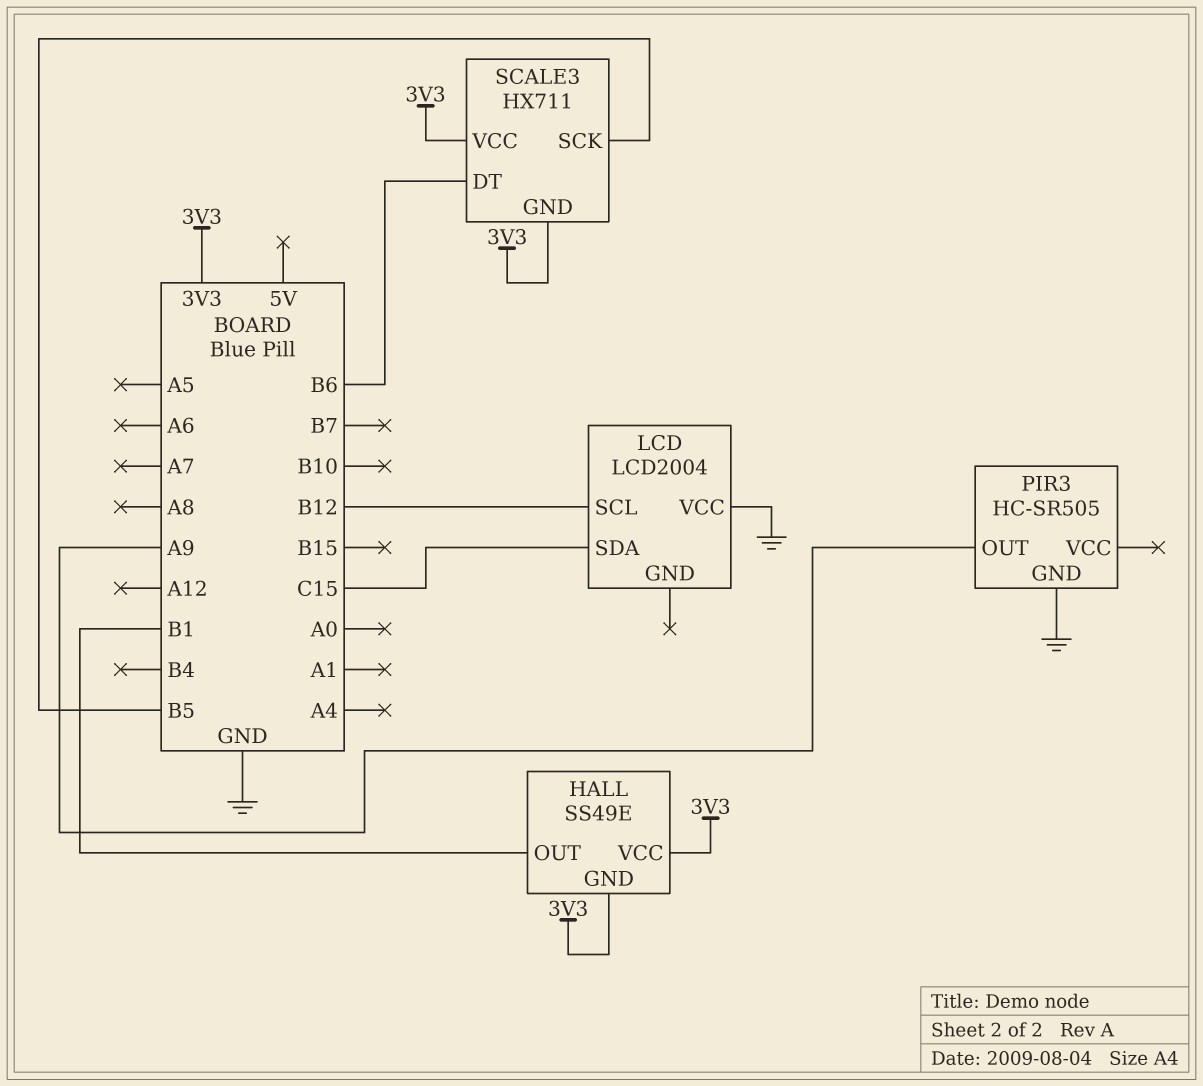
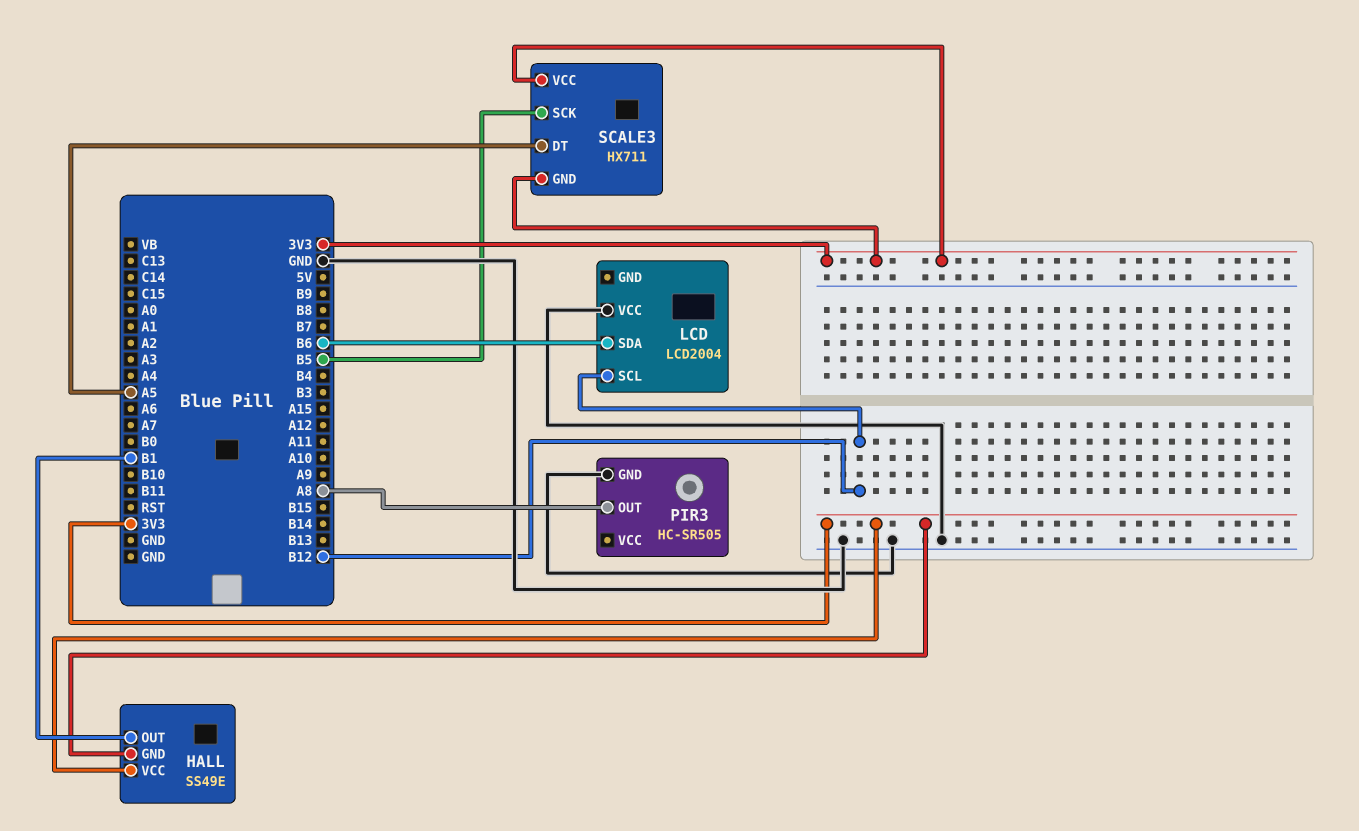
LCD pin SDA: C15 -> B6
PIR3 pin OUT: A9 -> A8
SCALE3 pin DT: B6 -> A5

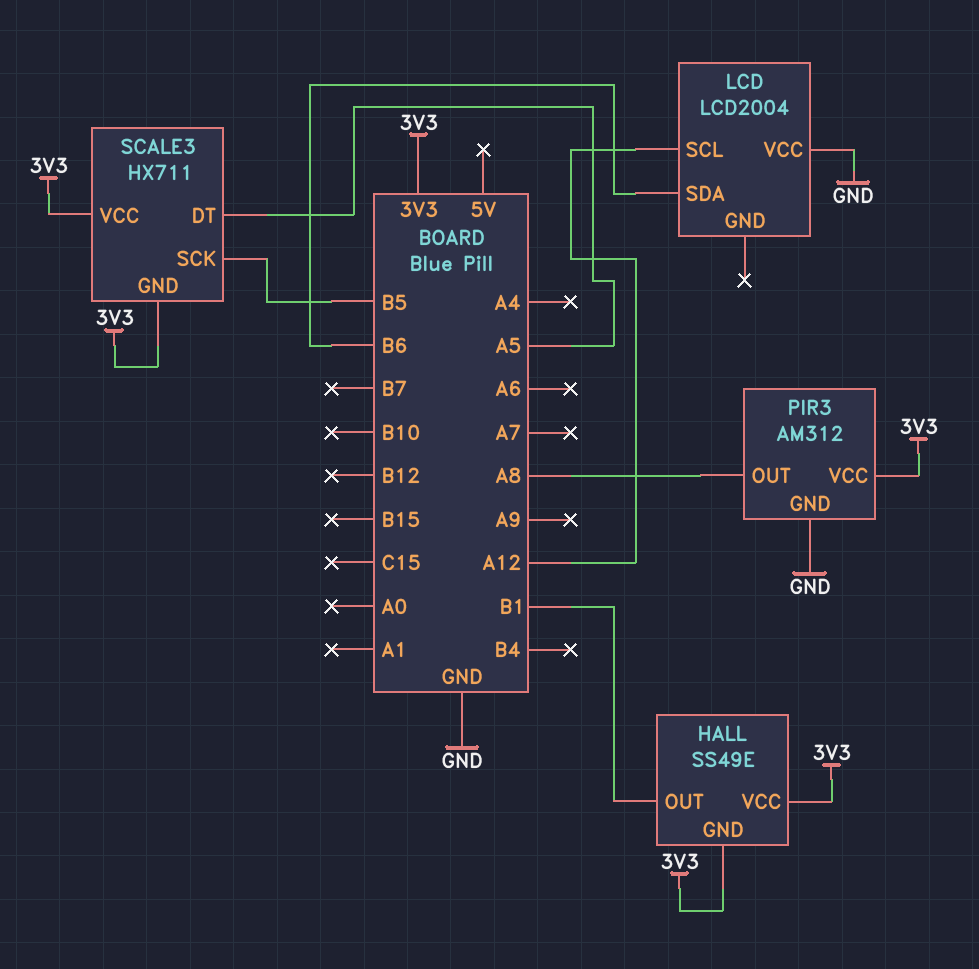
LCD pin SCL: B12 -> A12
PIR3: HC-SR505 -> AM312
PIR3 pin VCC: none -> 3V3

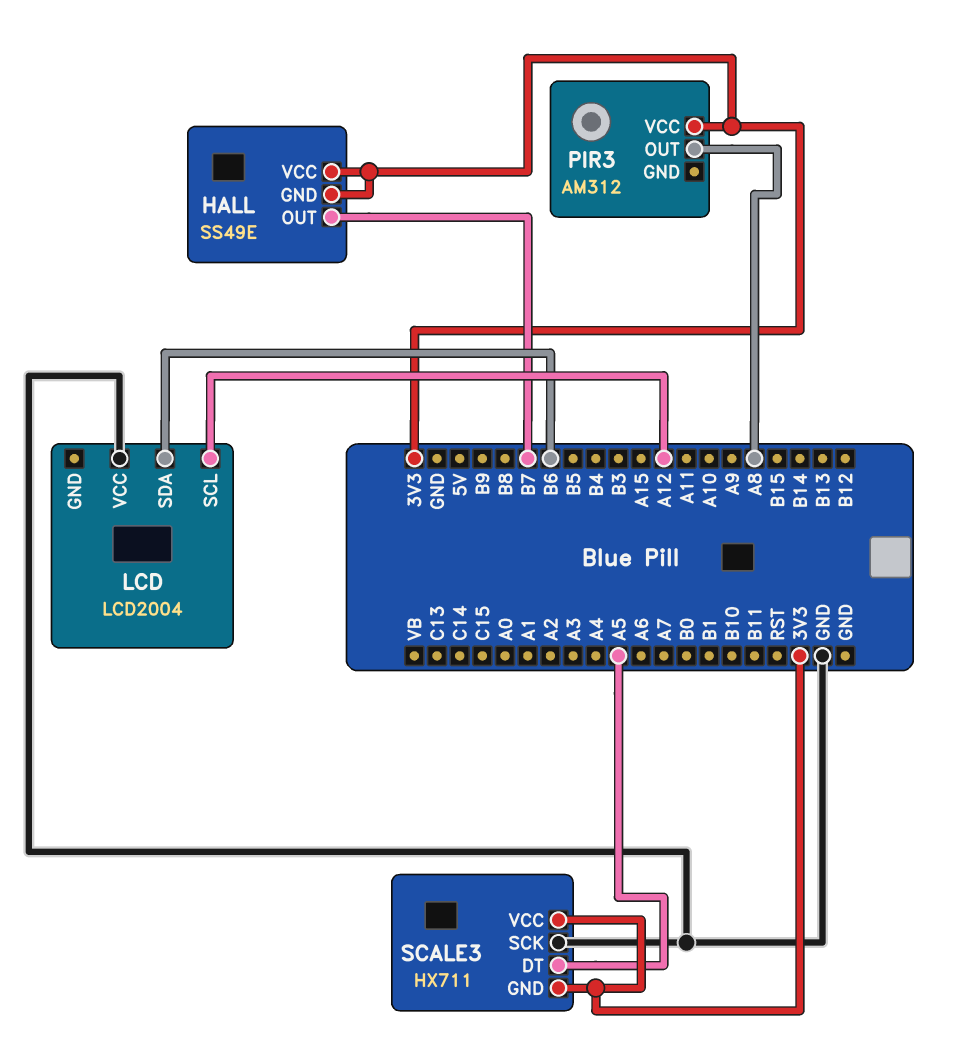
HALL pin OUT: B1 -> B7
PIR3 pin GND: GND -> none
SCALE3 pin SCK: B5 -> GND

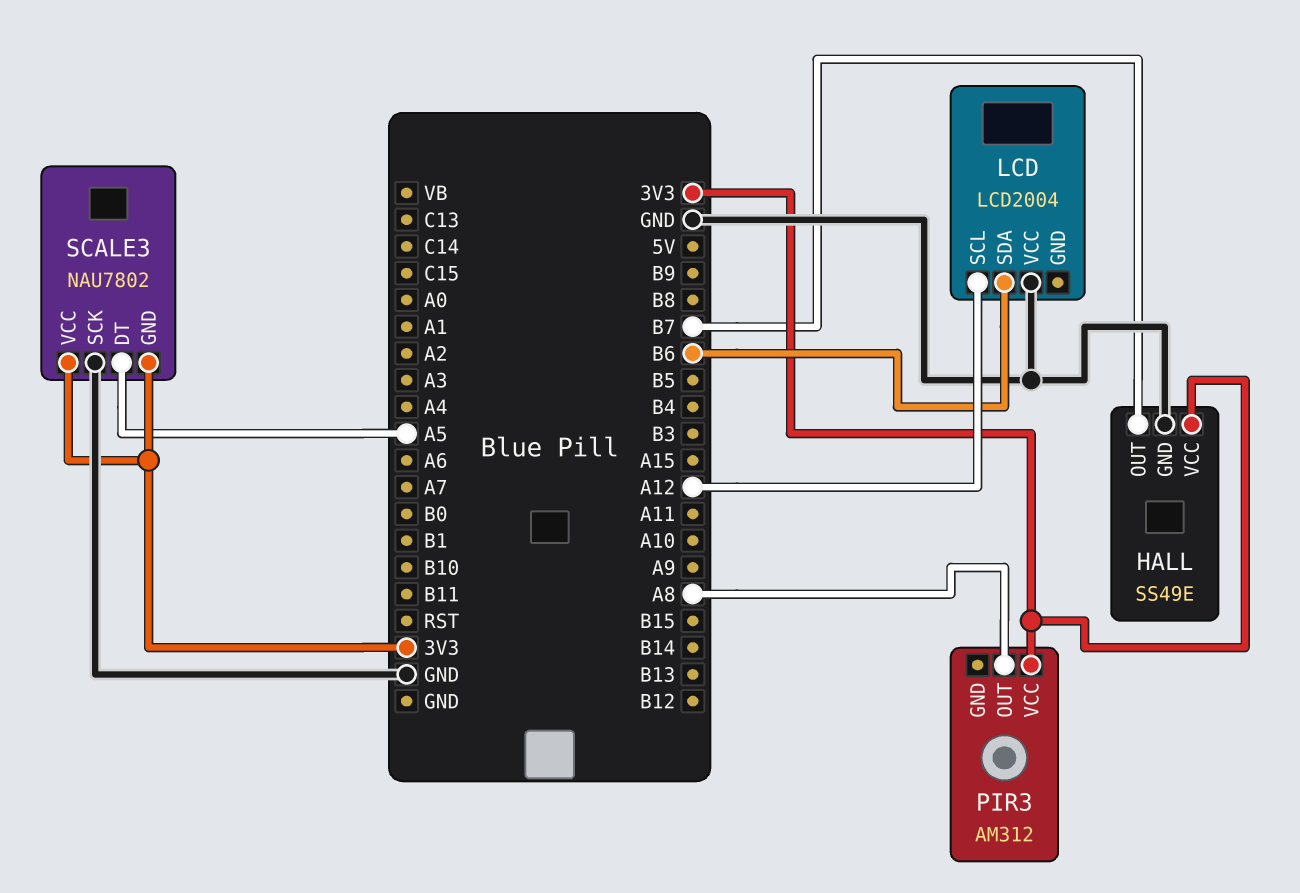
HALL pin GND: 3V3 -> GND
SCALE3: HX711 -> NAU7802

